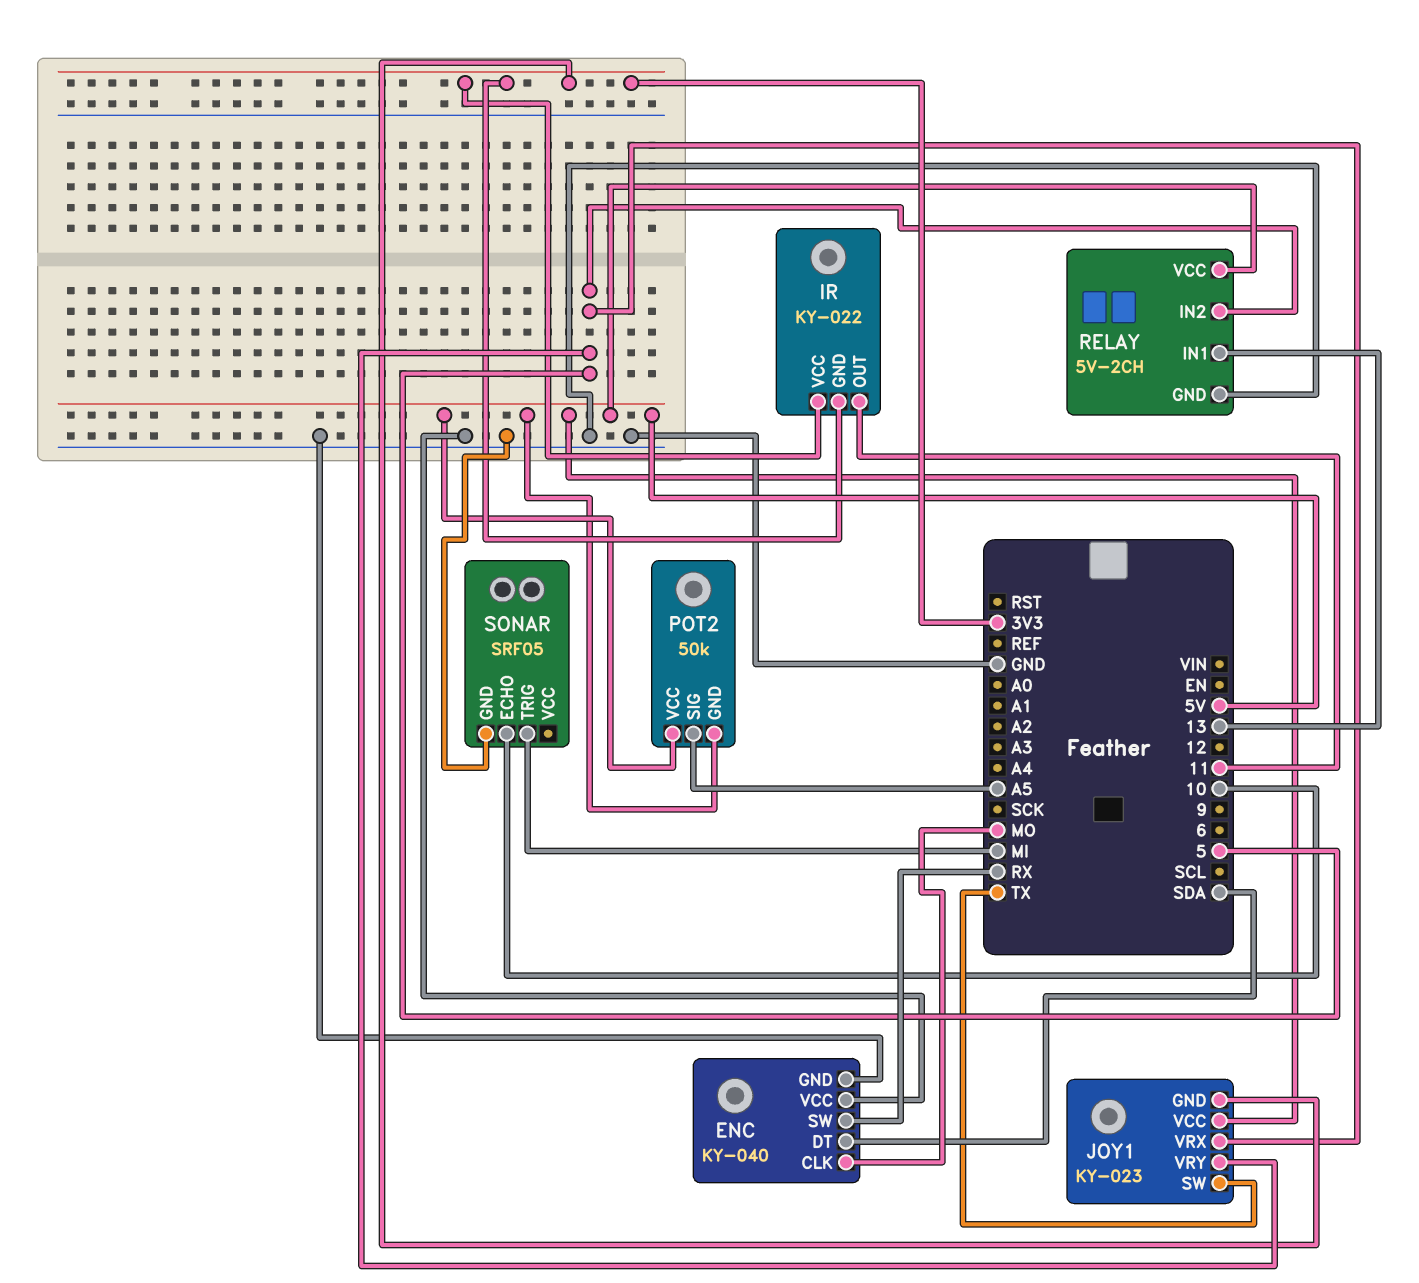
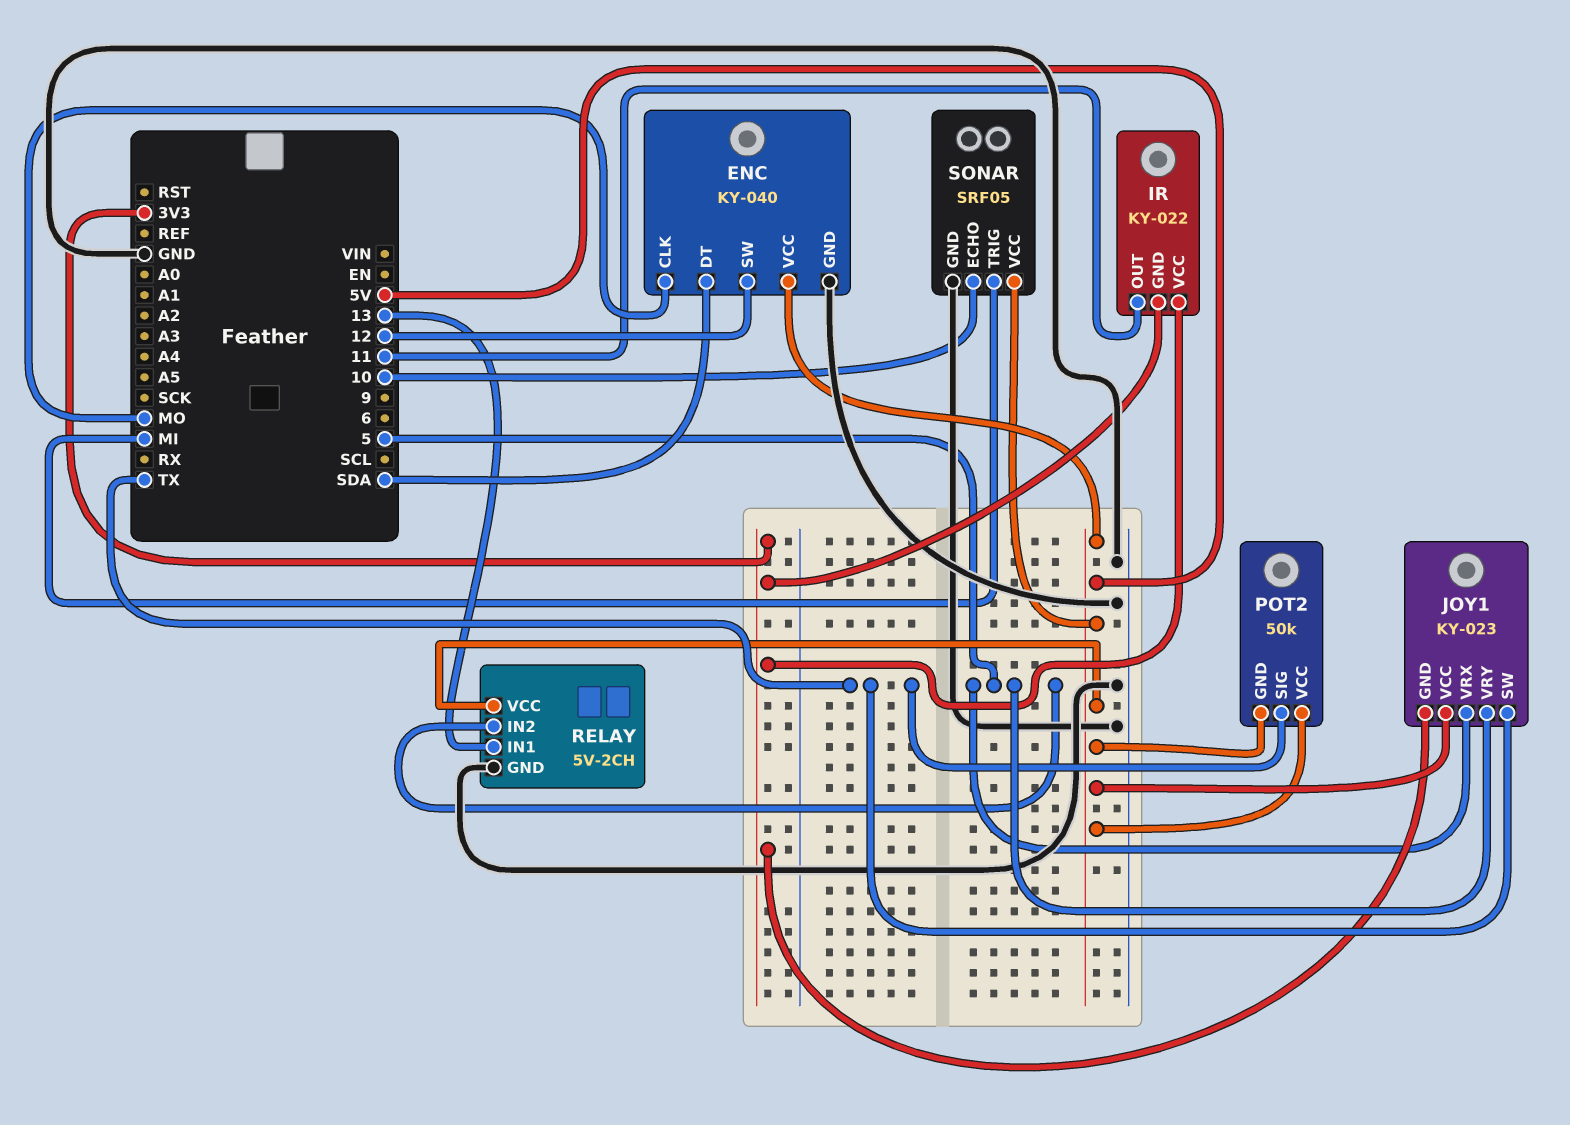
ENC pin SW: RX -> 12
ENC pin VCC: GND -> 5V
POT2 pin SIG: A5 -> TX
SONAR pin VCC: none -> 5V

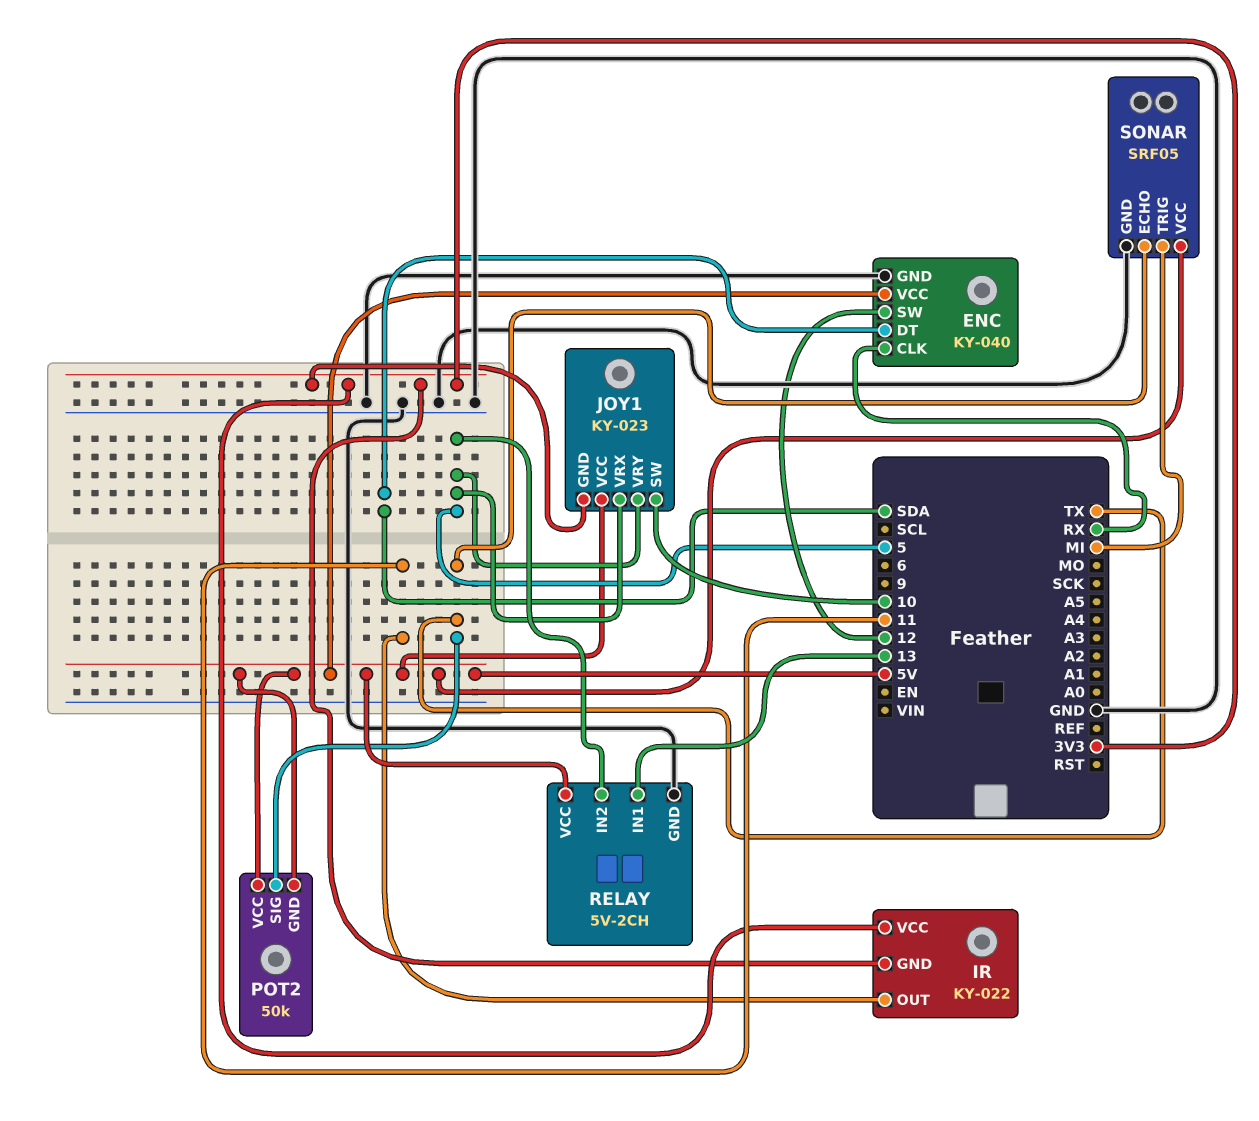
ENC pin CLK: MO -> RX
JOY1 pin SW: TX -> 10
SONAR pin ECHO: 10 -> TX

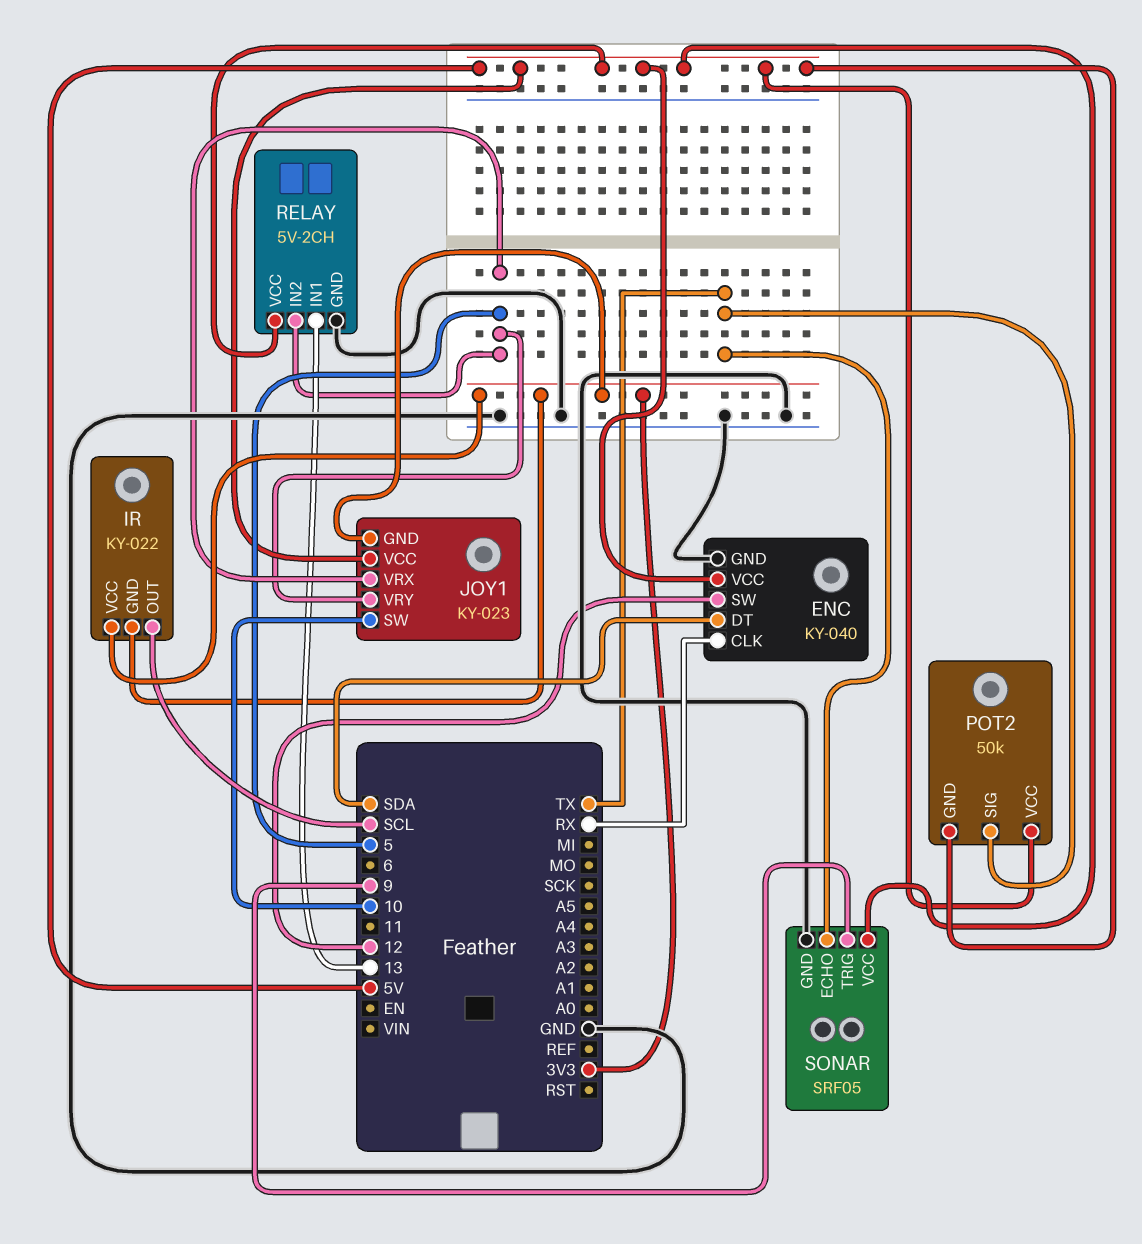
IR pin OUT: 11 -> SCL
SONAR pin TRIG: MI -> 9

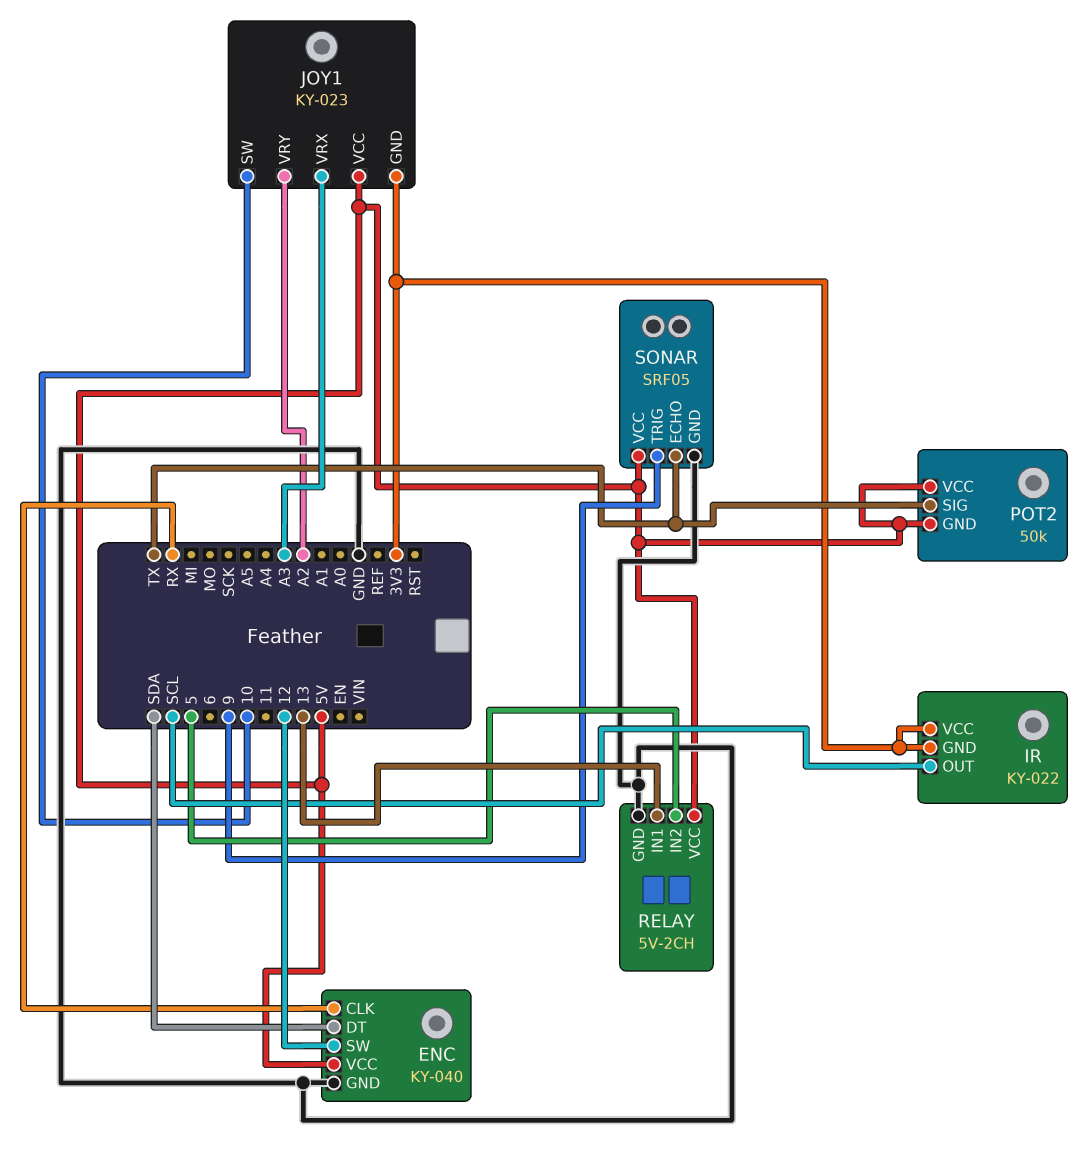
JOY1 pin VRX: 5 -> A3
JOY1 pin VRY: 5 -> A2

